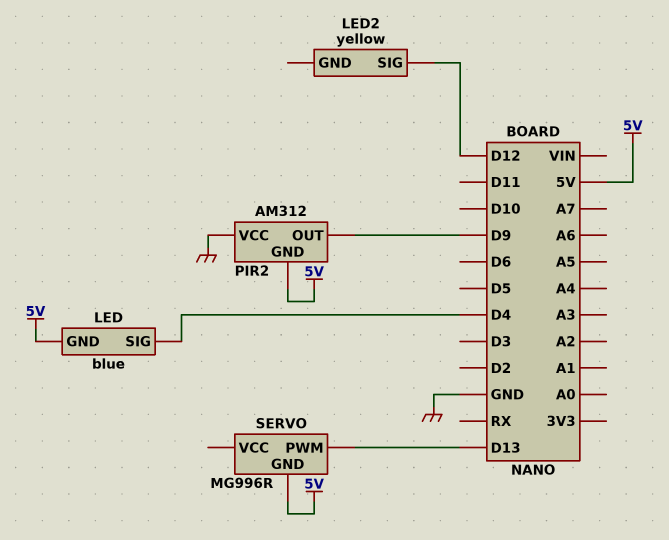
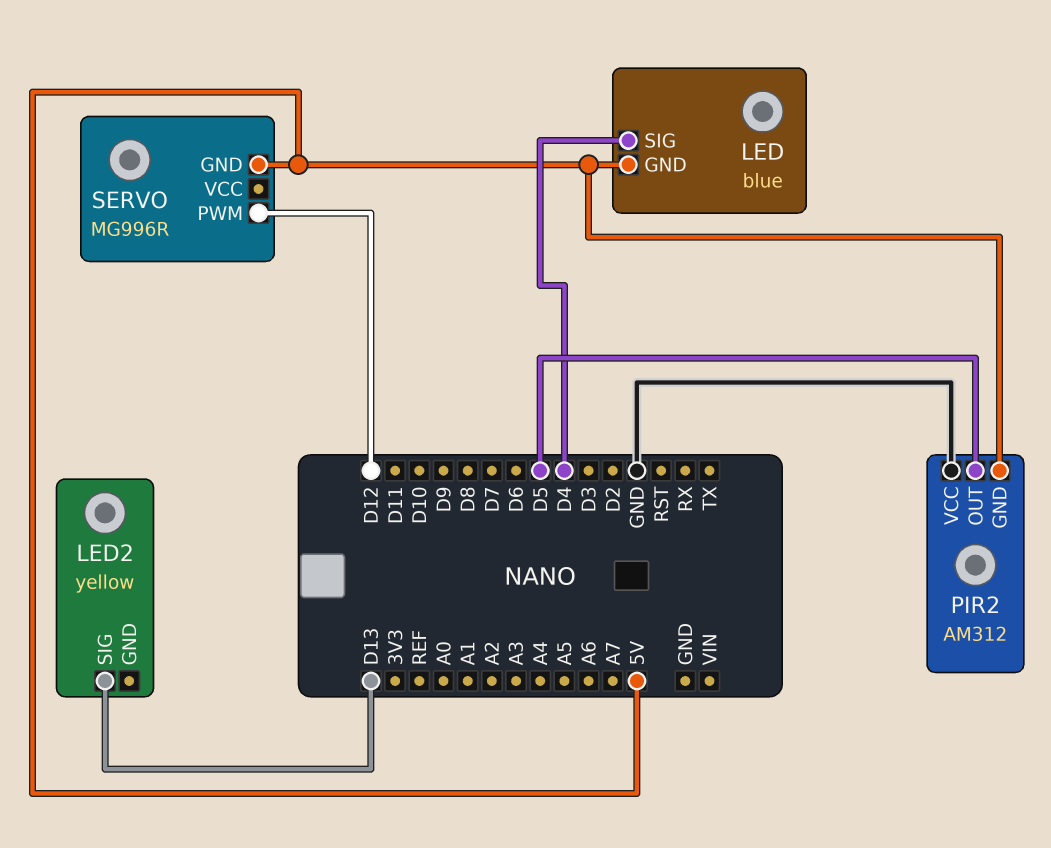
LED2 pin SIG: D12 -> D13
PIR2 pin OUT: D9 -> D5
SERVO pin PWM: D13 -> D12

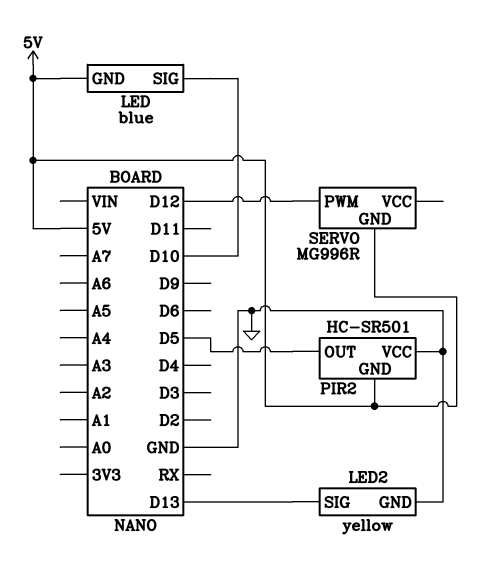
LED pin SIG: D4 -> D10
LED2 pin GND: none -> GND
PIR2: AM312 -> HC-SR501

